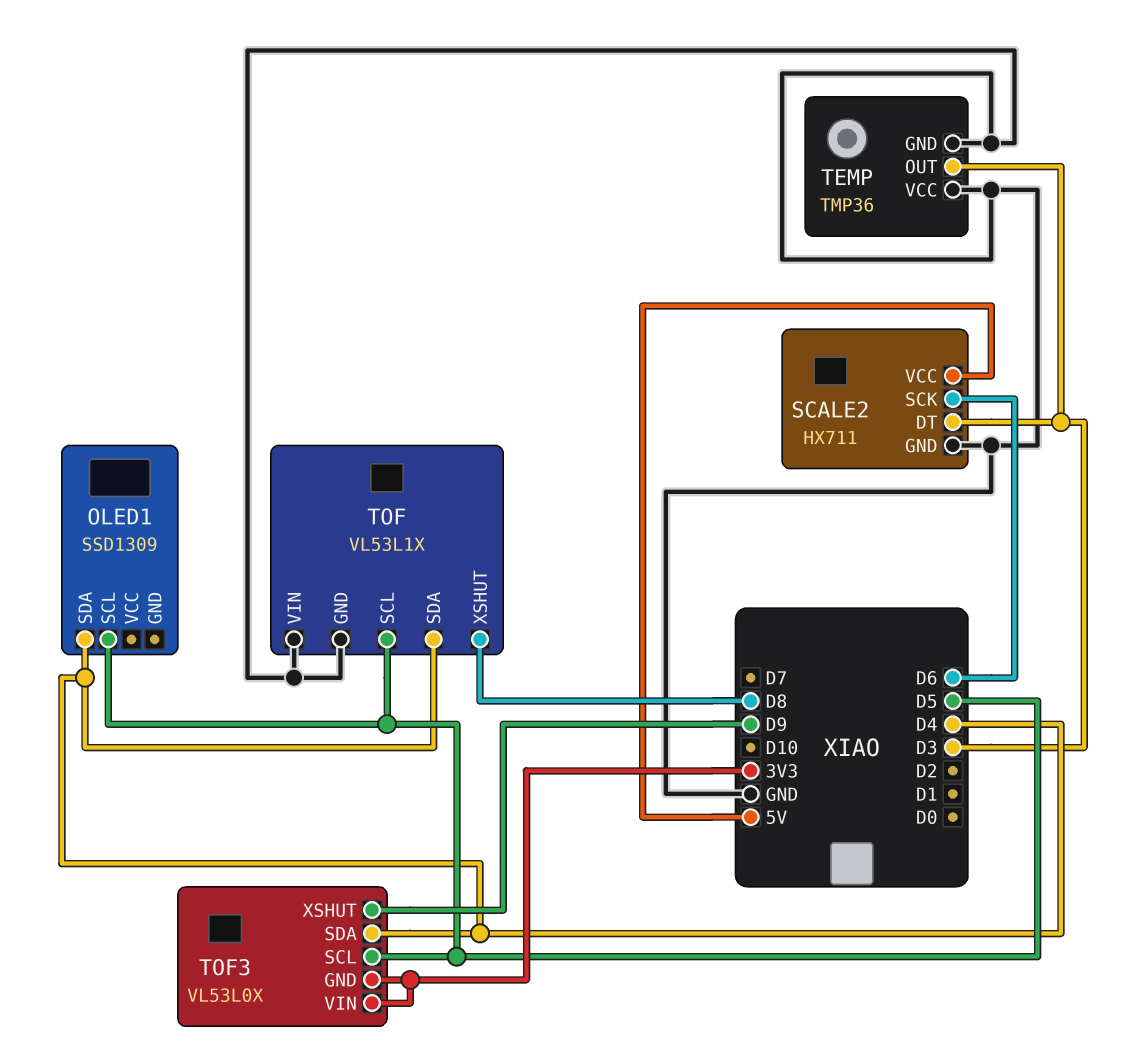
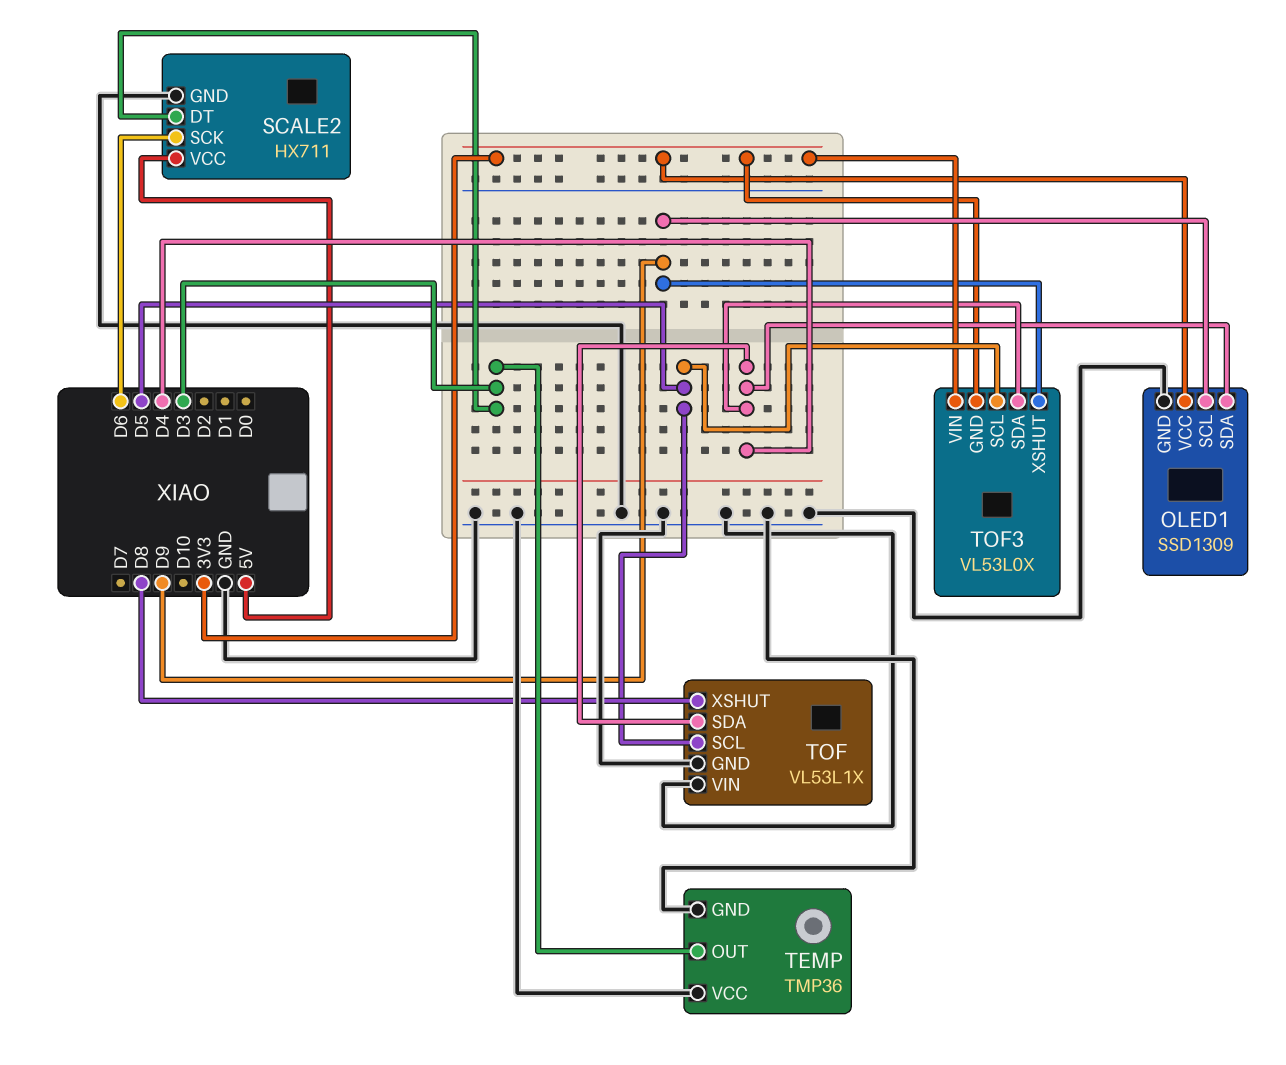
OLED1 pin GND: none -> GND
OLED1 pin SCL: D5 -> D9
OLED1 pin VCC: none -> 3V3

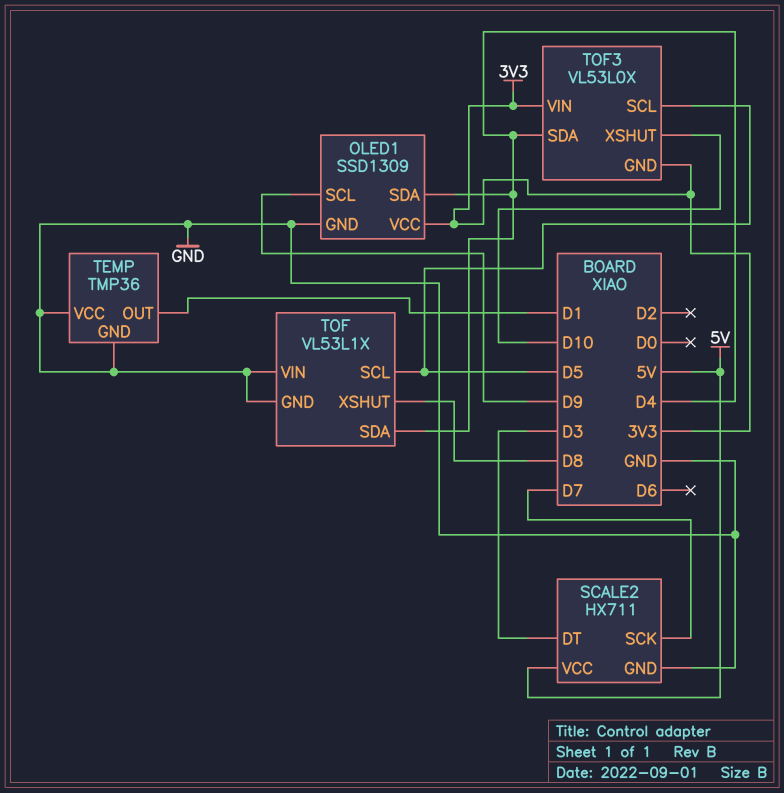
SCALE2 pin SCK: D6 -> D7
TEMP pin OUT: D3 -> D1
TOF3 pin XSHUT: D9 -> D10

